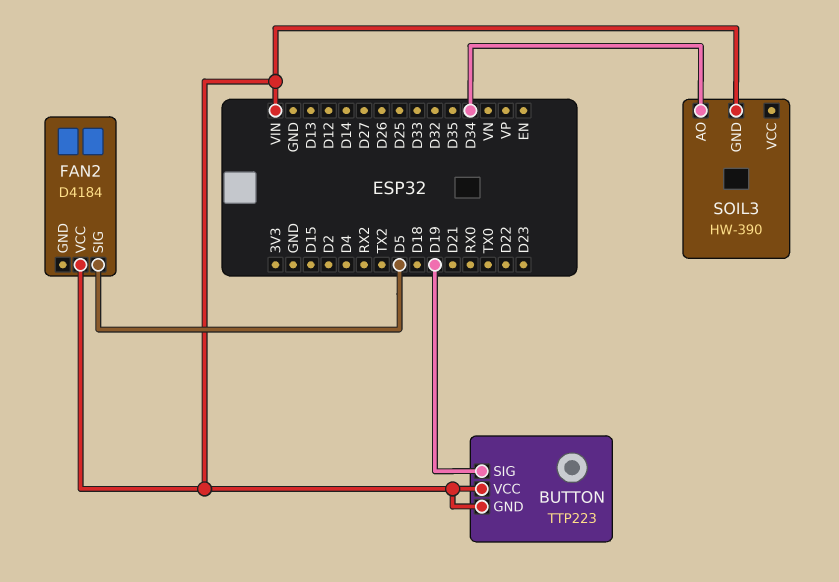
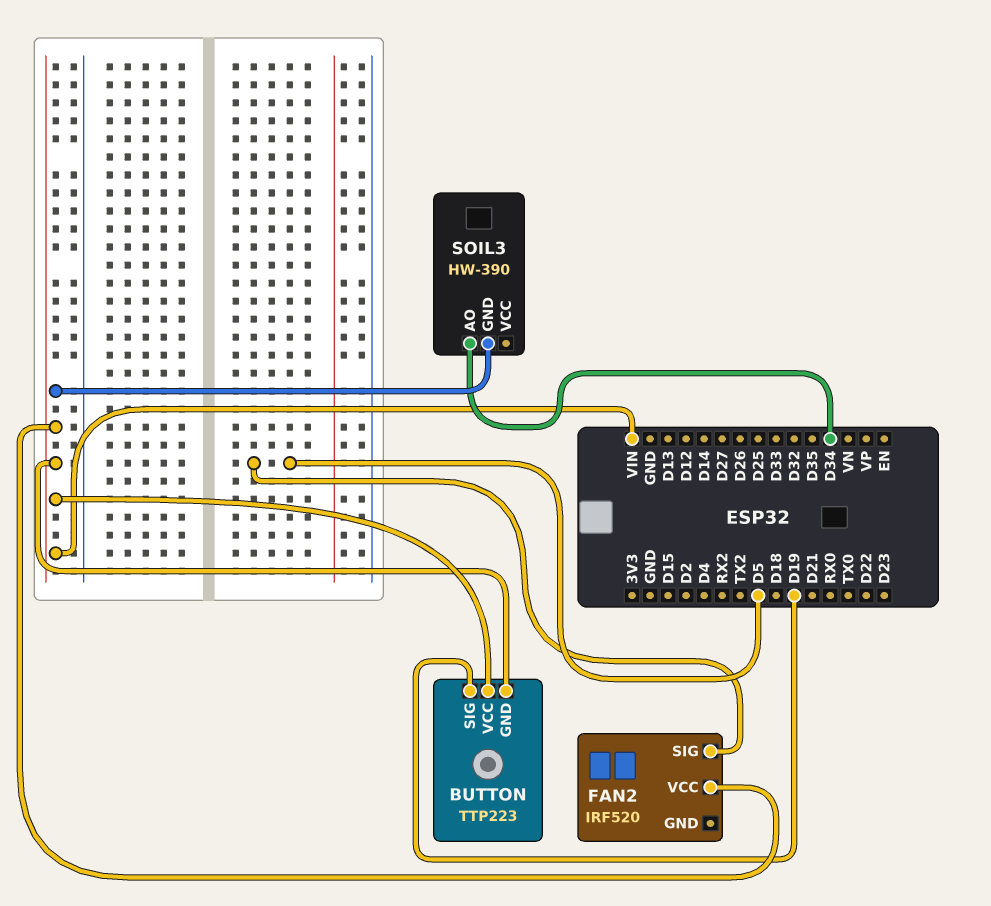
FAN2: D4184 -> IRF520

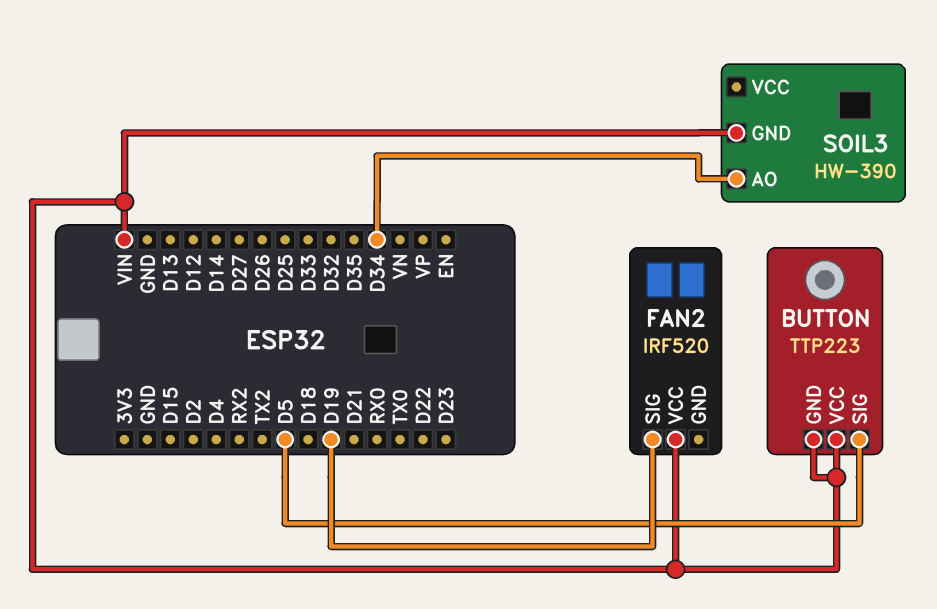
BUTTON pin SIG: D19 -> D5
FAN2 pin SIG: D5 -> D19

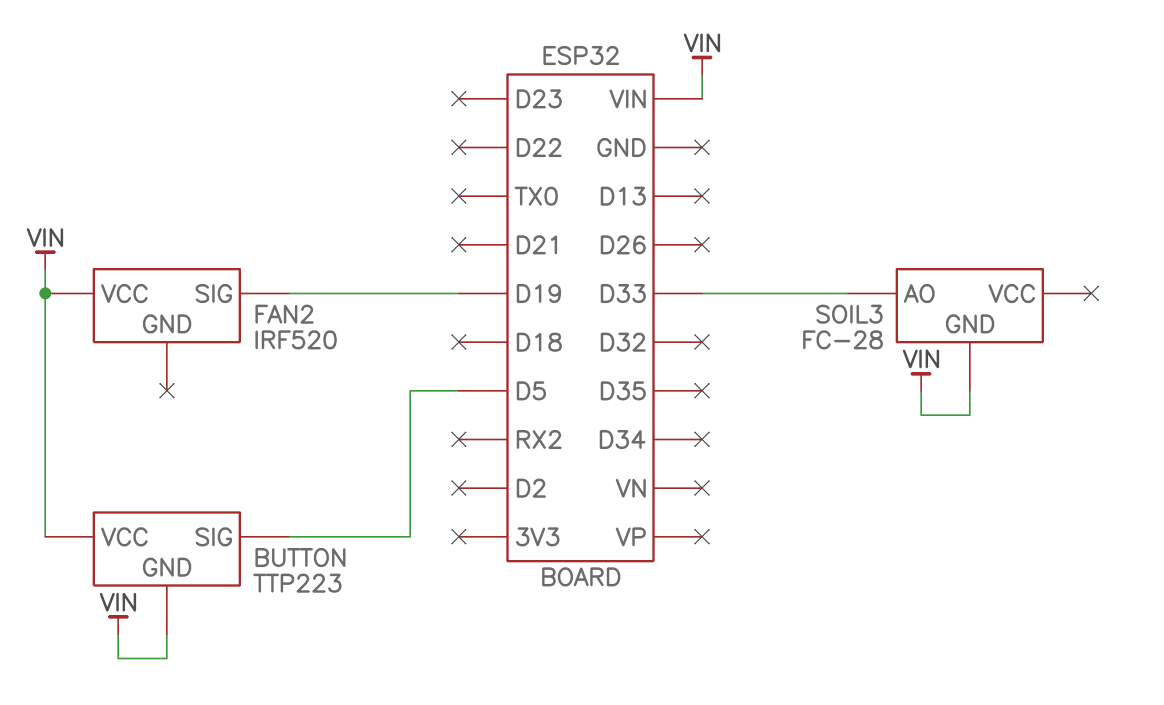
SOIL3: HW-390 -> FC-28
SOIL3 pin AO: D34 -> D33

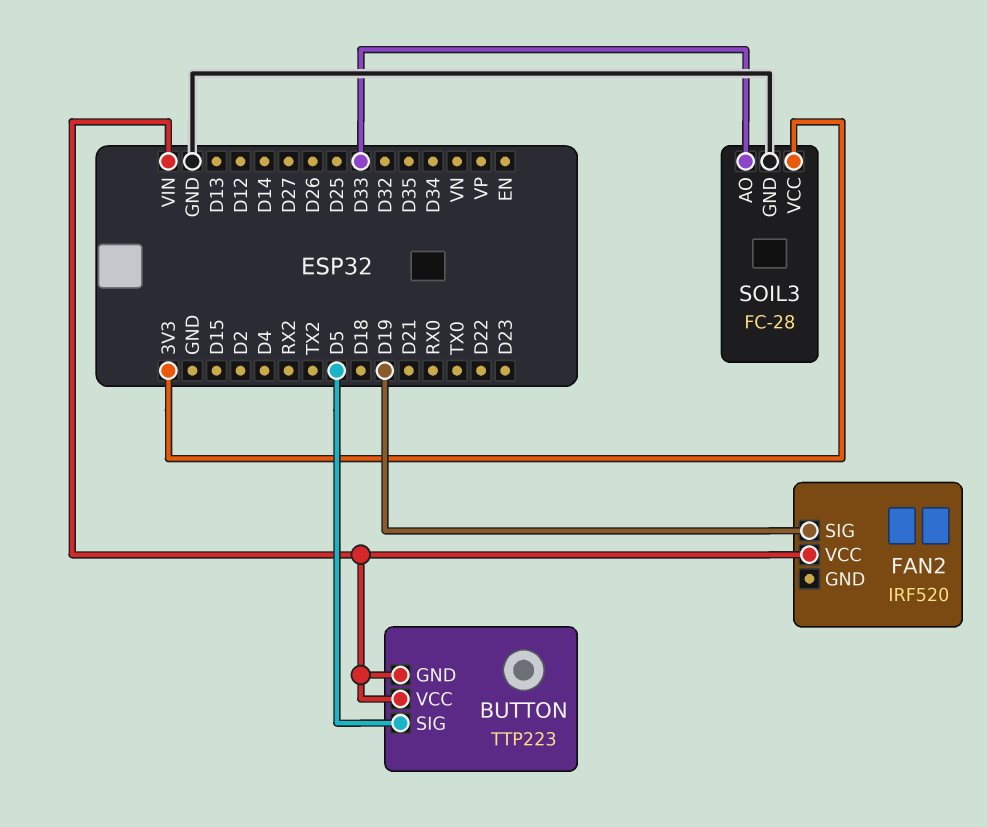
SOIL3 pin GND: VIN -> GND
SOIL3 pin VCC: none -> 3V3

